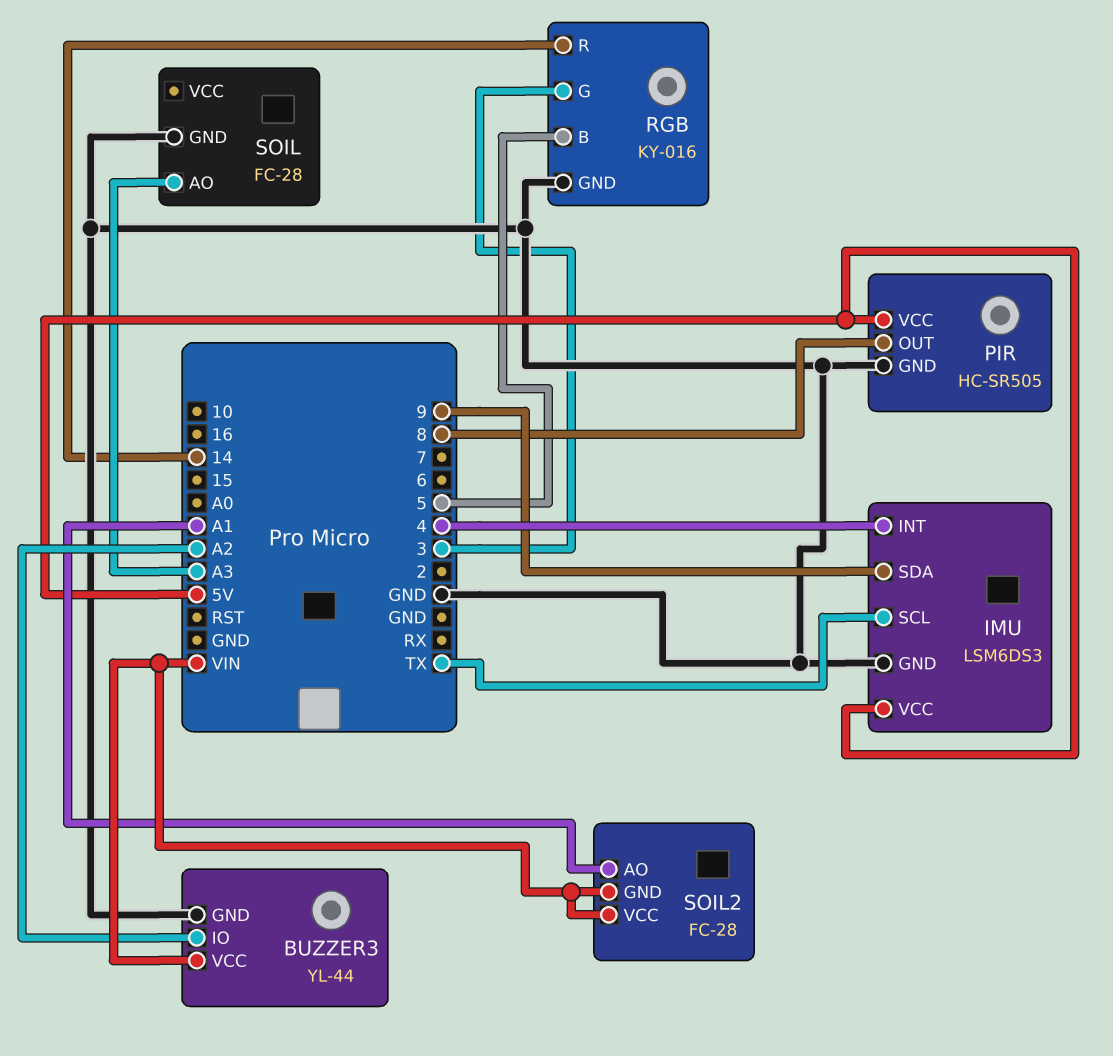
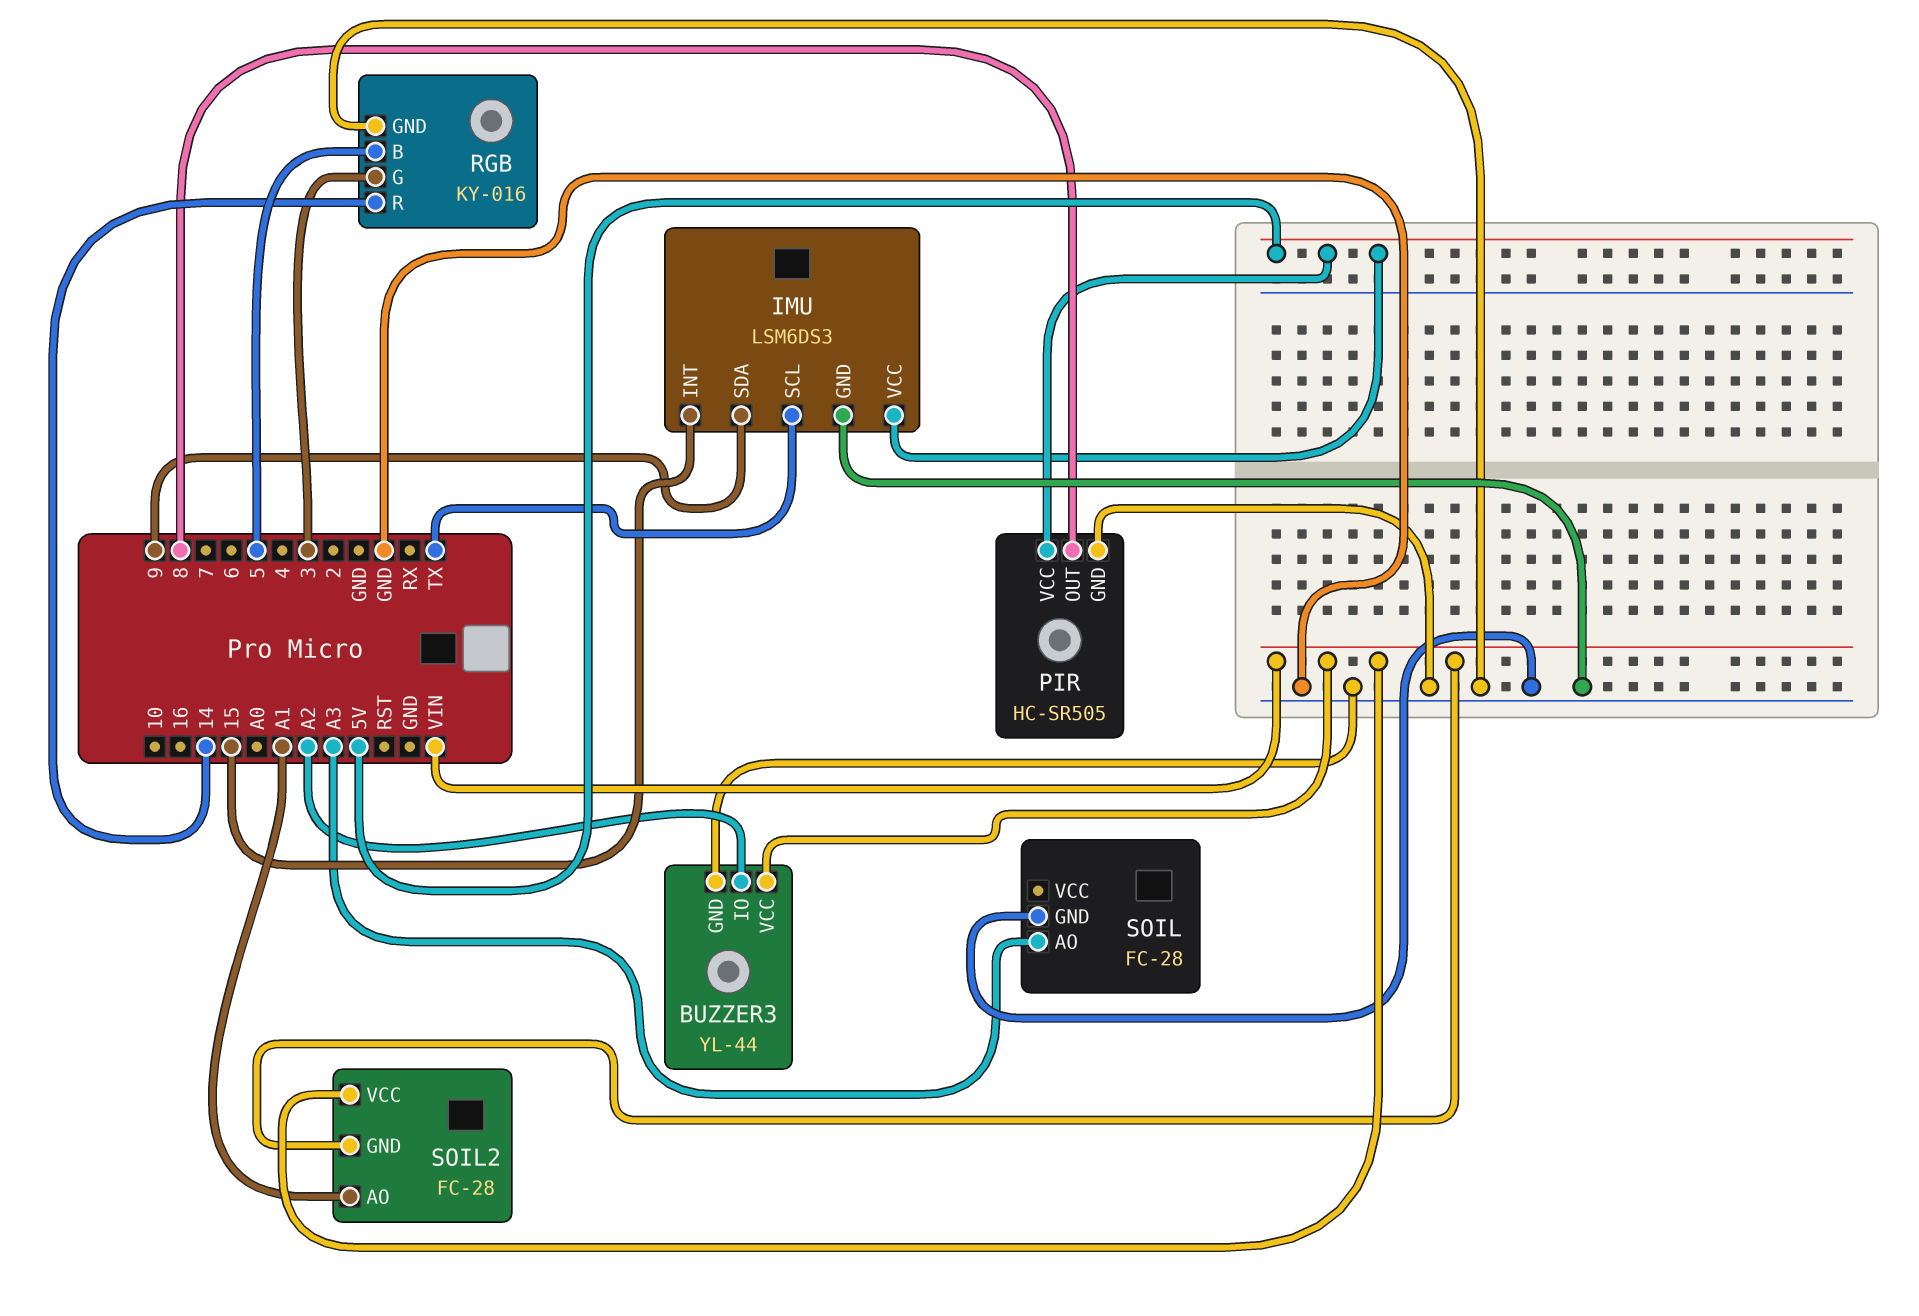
IMU pin INT: 4 -> 15

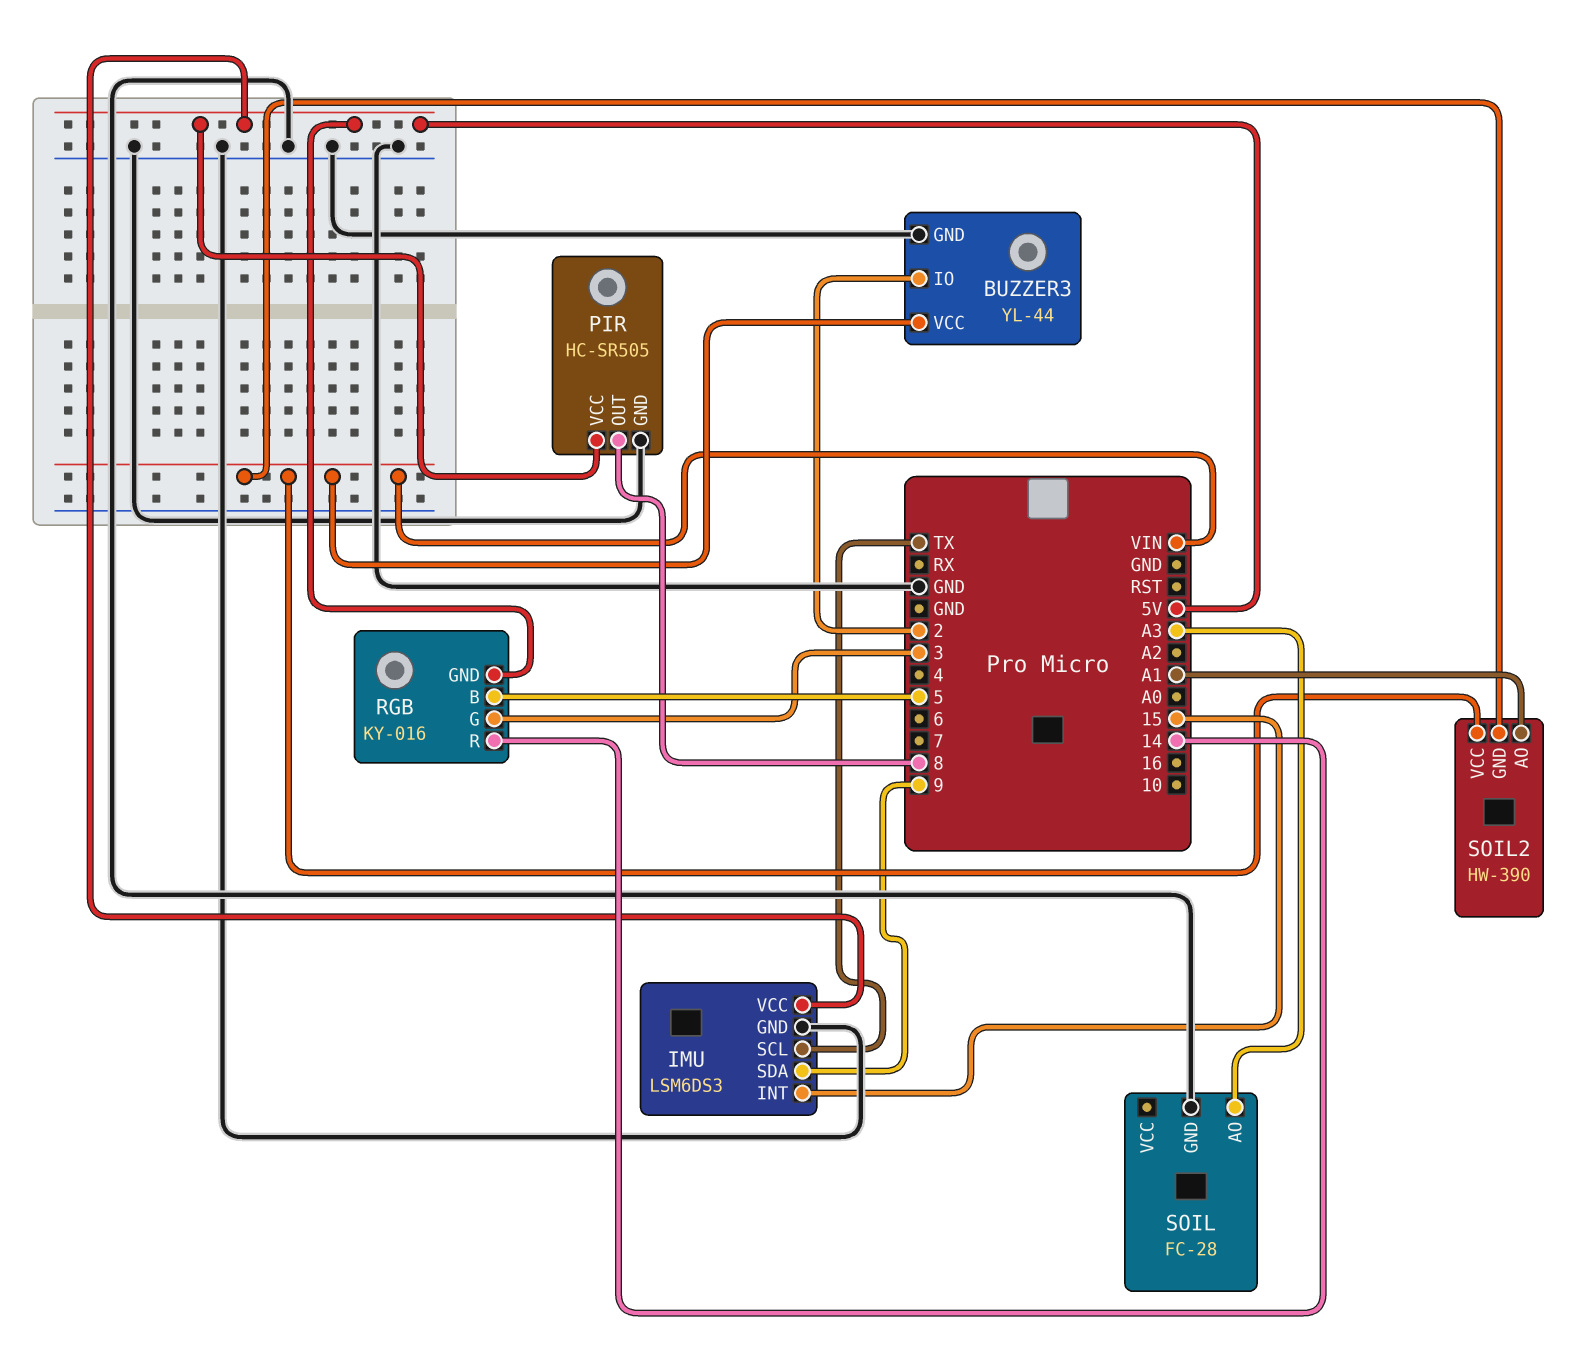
BUZZER3 pin IO: A2 -> 2
RGB pin GND: GND -> 5V
SOIL2: FC-28 -> HW-390

